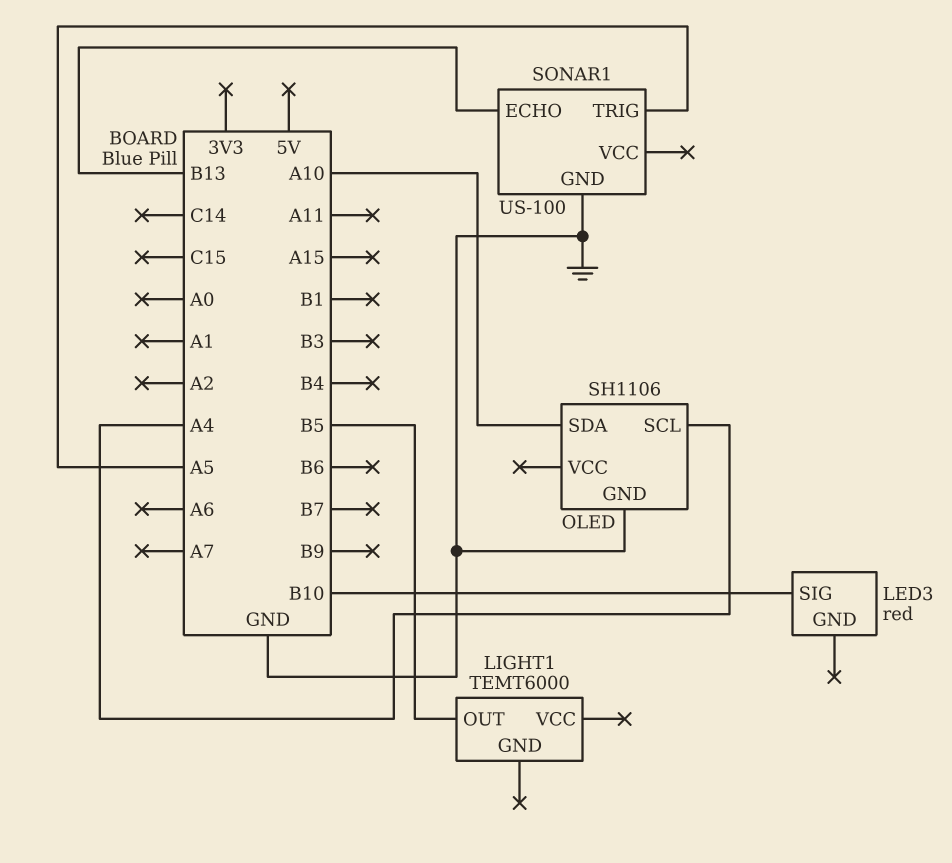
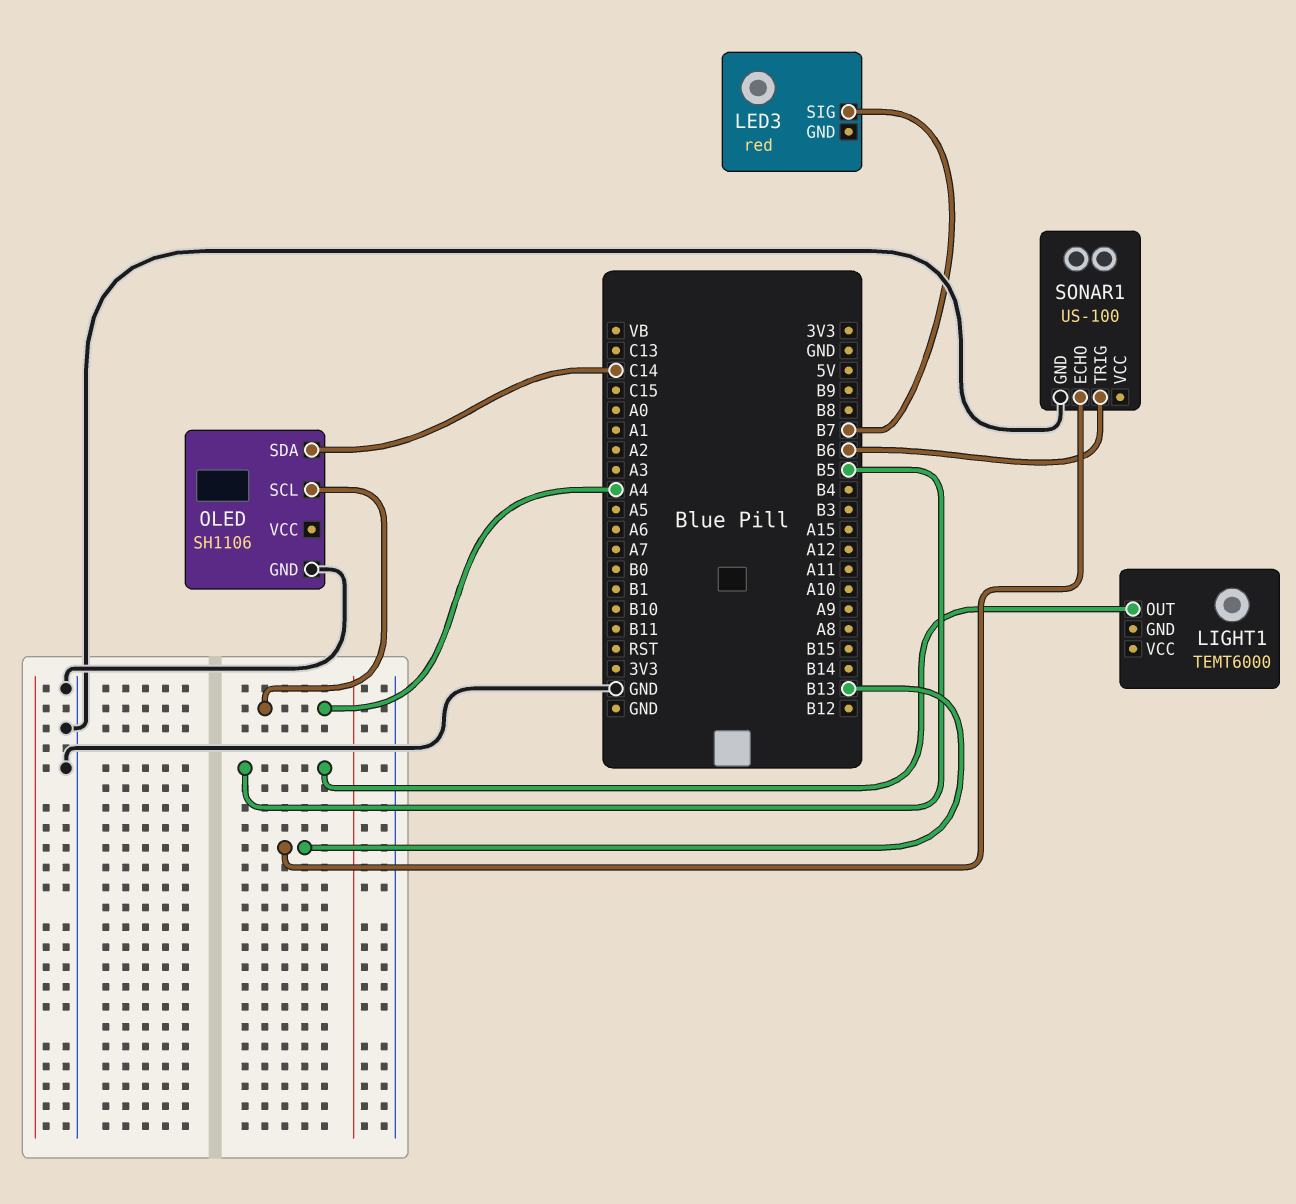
LED3 pin SIG: B10 -> B7
OLED pin SDA: A10 -> C14
SONAR1 pin TRIG: A5 -> B6

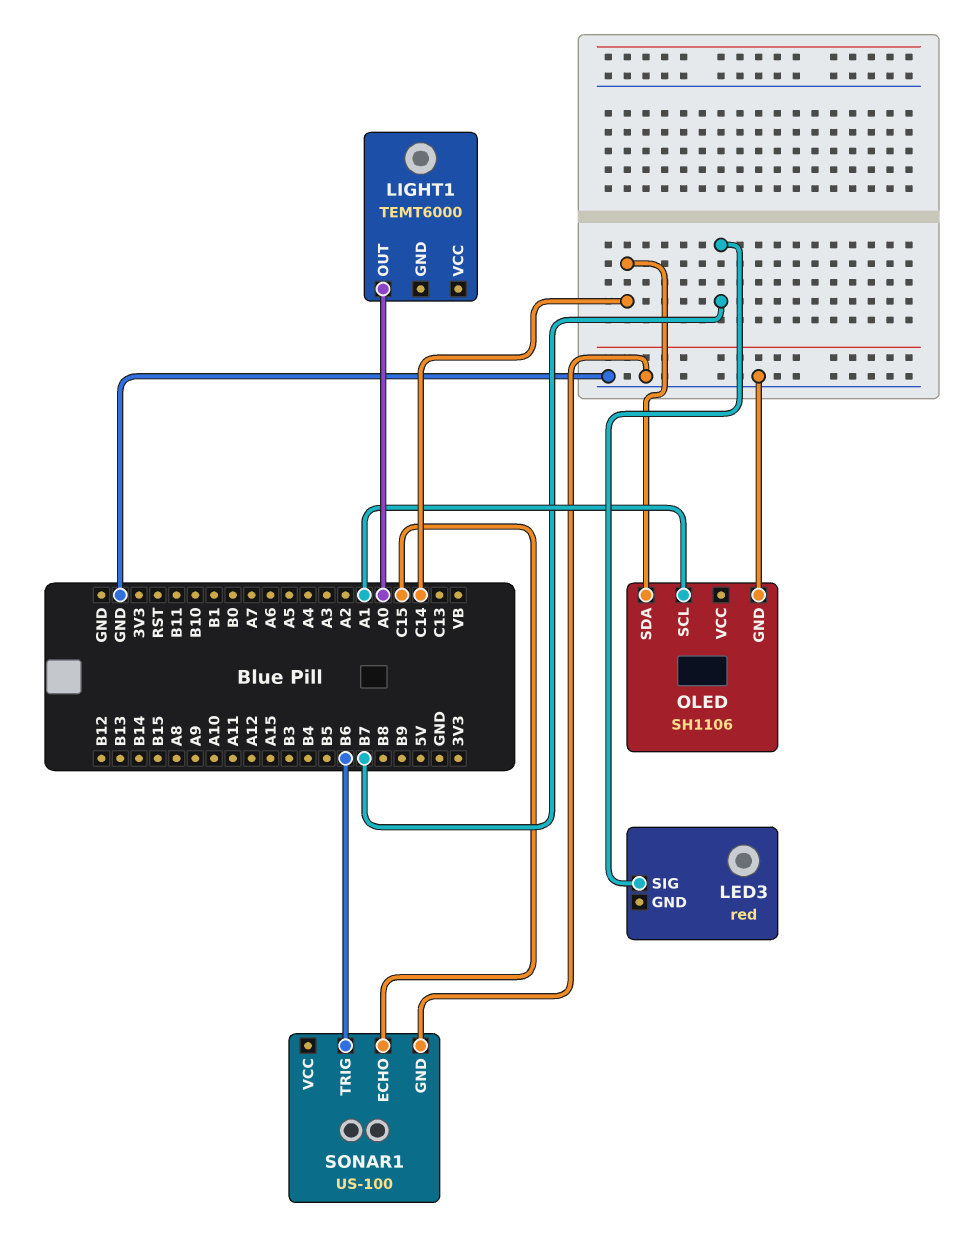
LIGHT1 pin OUT: B5 -> A0
OLED pin SCL: A4 -> A1
SONAR1 pin ECHO: B13 -> C15

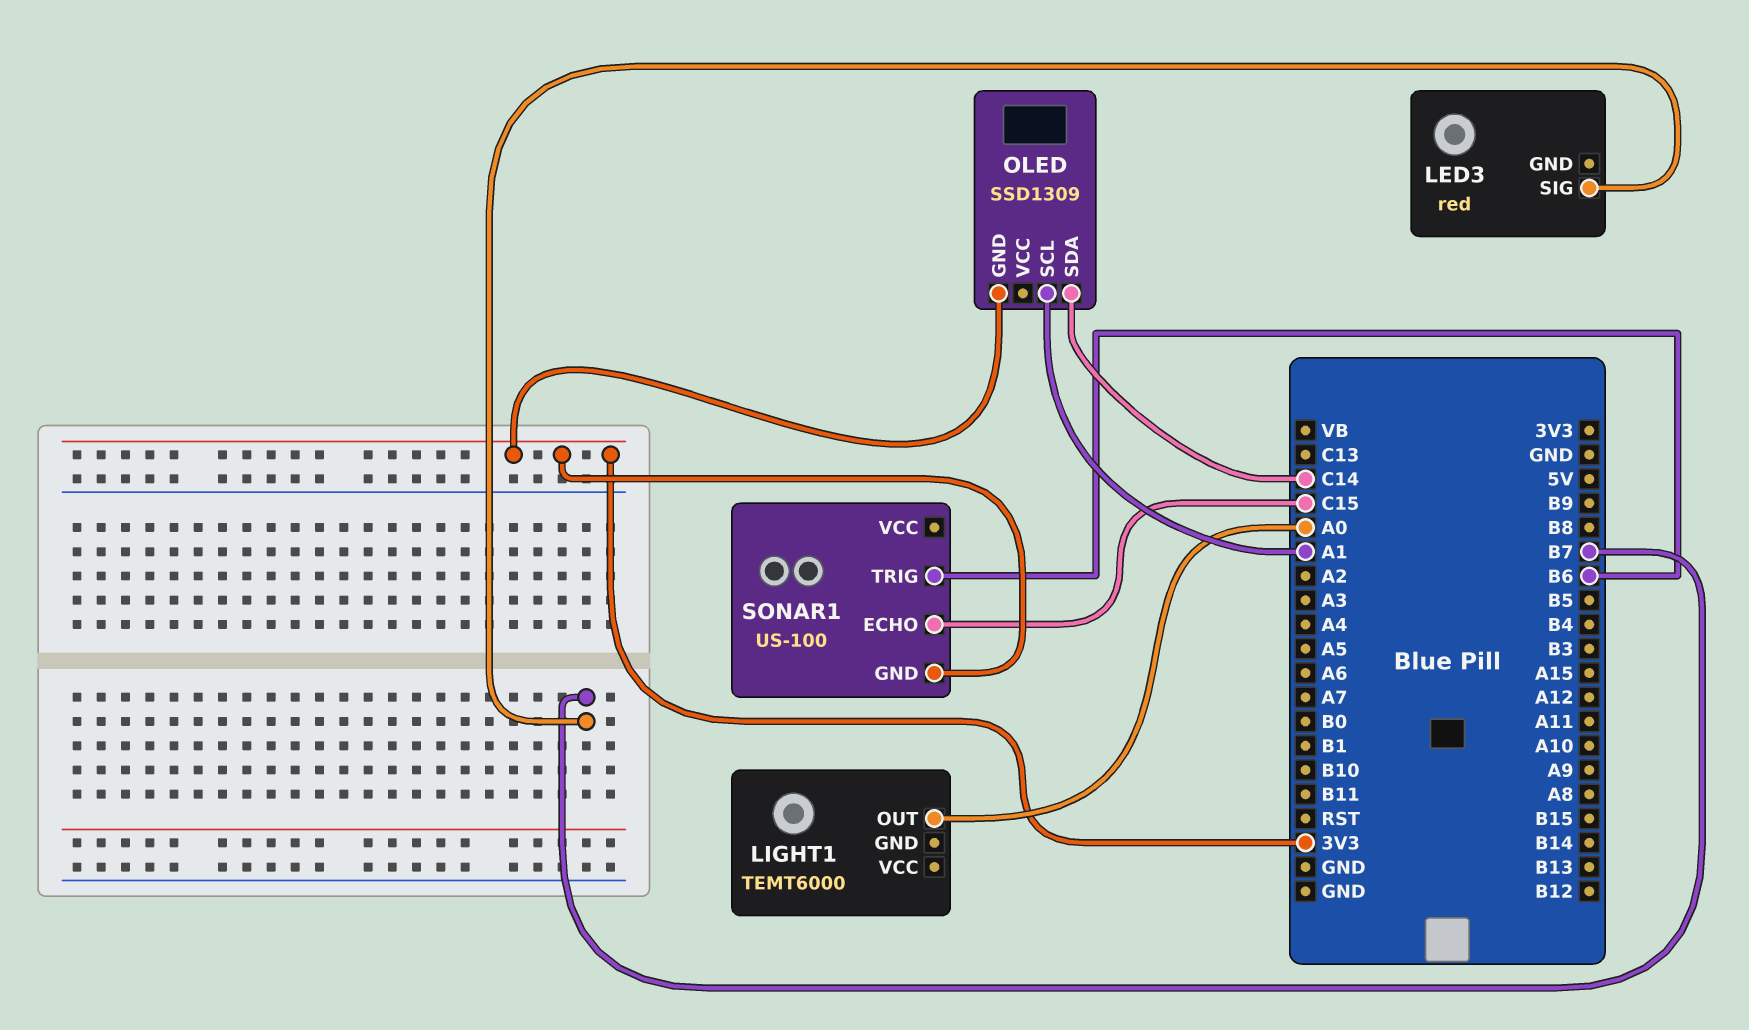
OLED: SH1106 -> SSD1309
OLED pin GND: GND -> 3V3
SONAR1 pin GND: GND -> 3V3

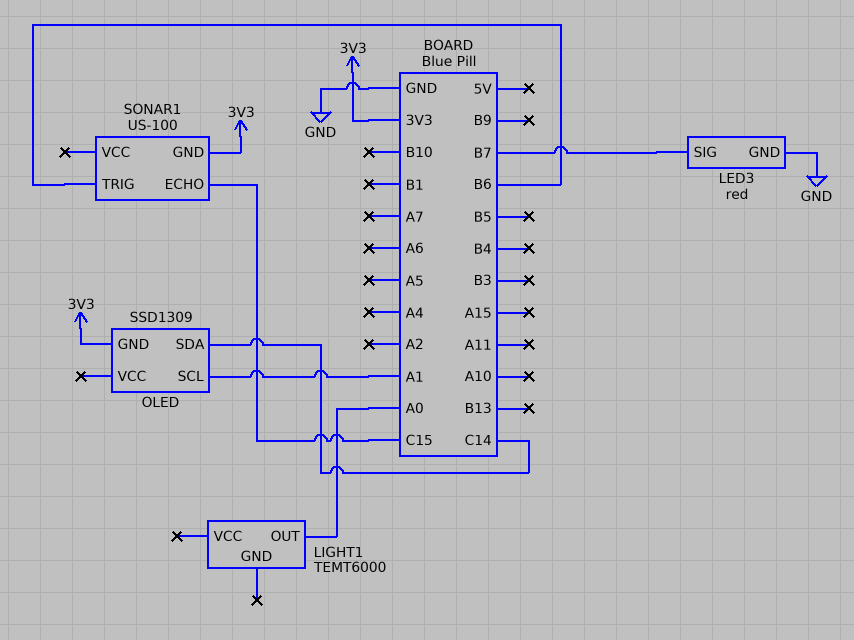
LED3 pin GND: none -> GND

